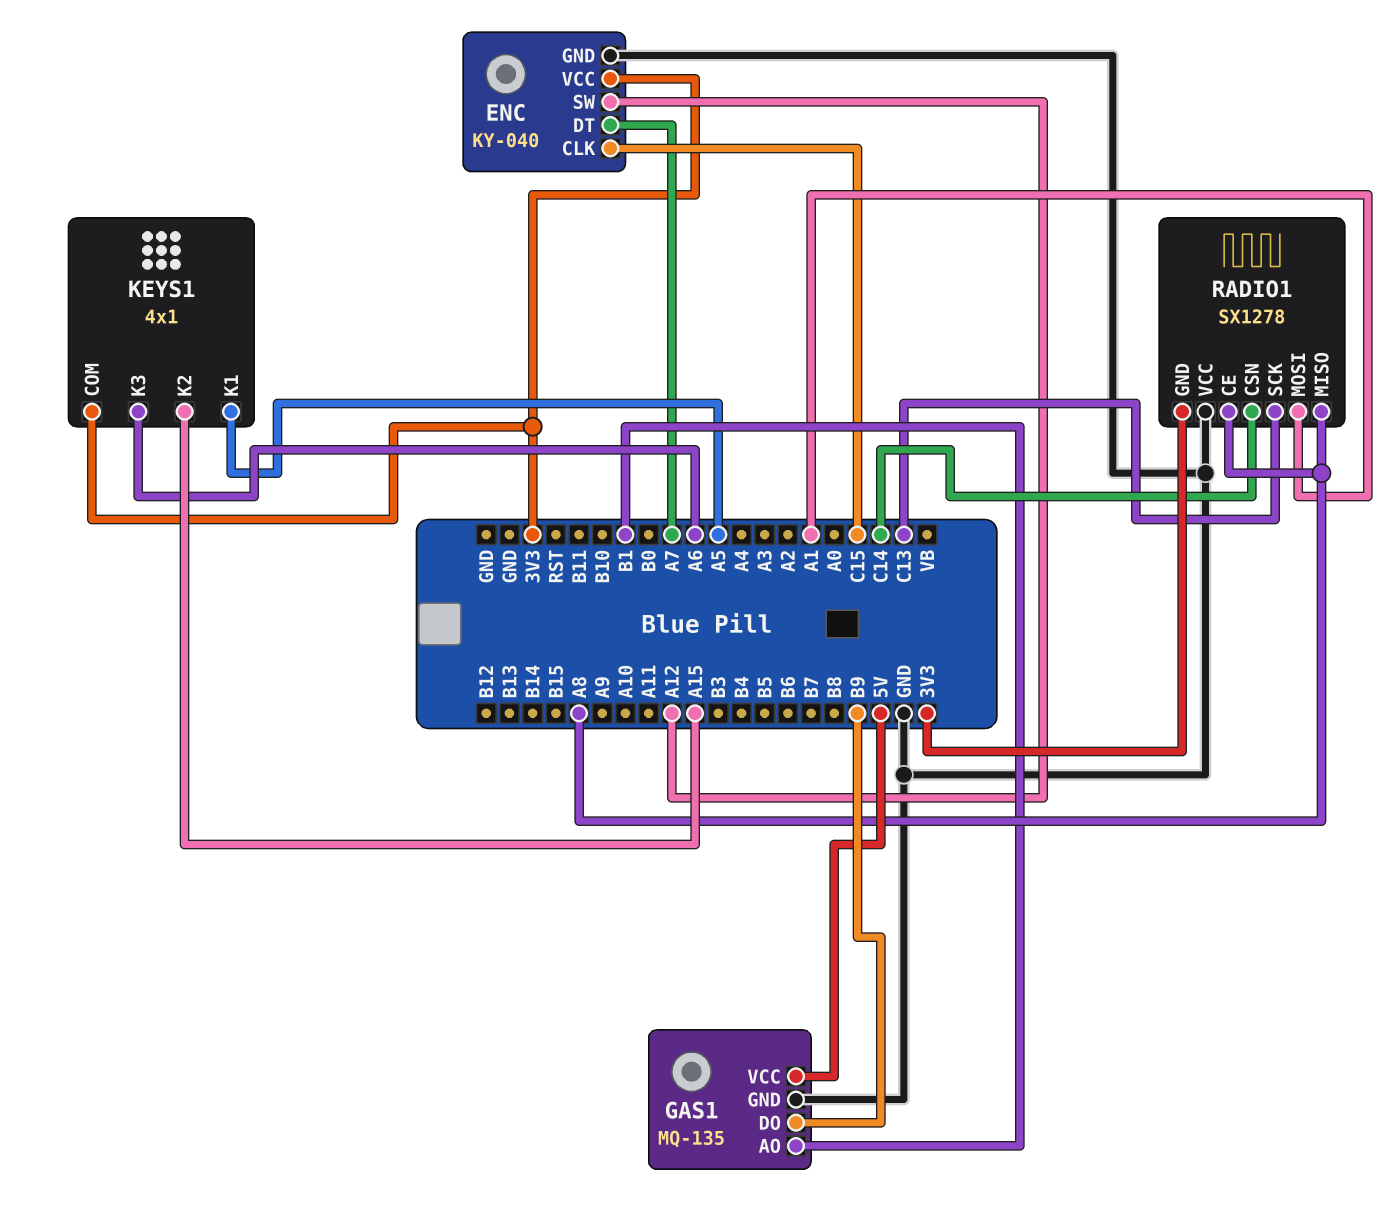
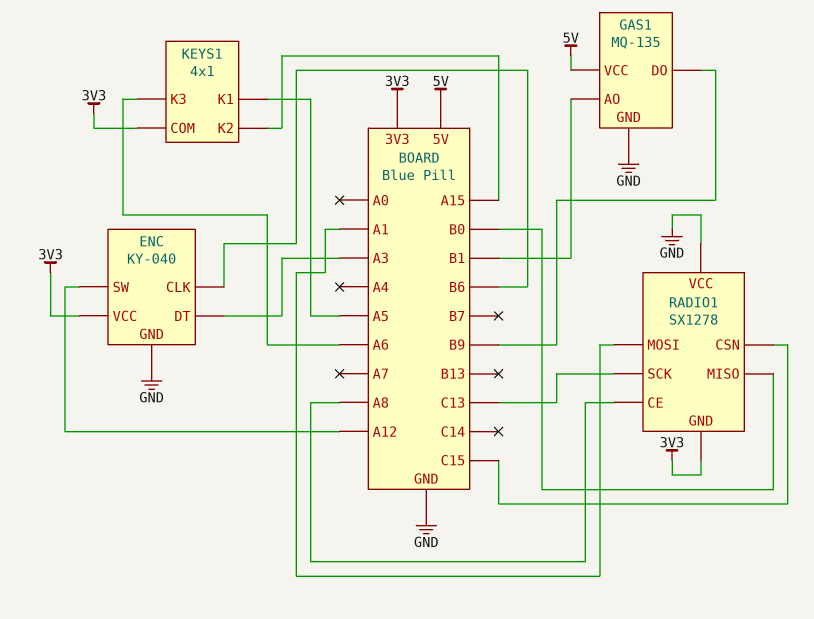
ENC pin CLK: C15 -> B6
ENC pin DT: A7 -> A3
RADIO1 pin CSN: C14 -> C15
RADIO1 pin MISO: A8 -> B0

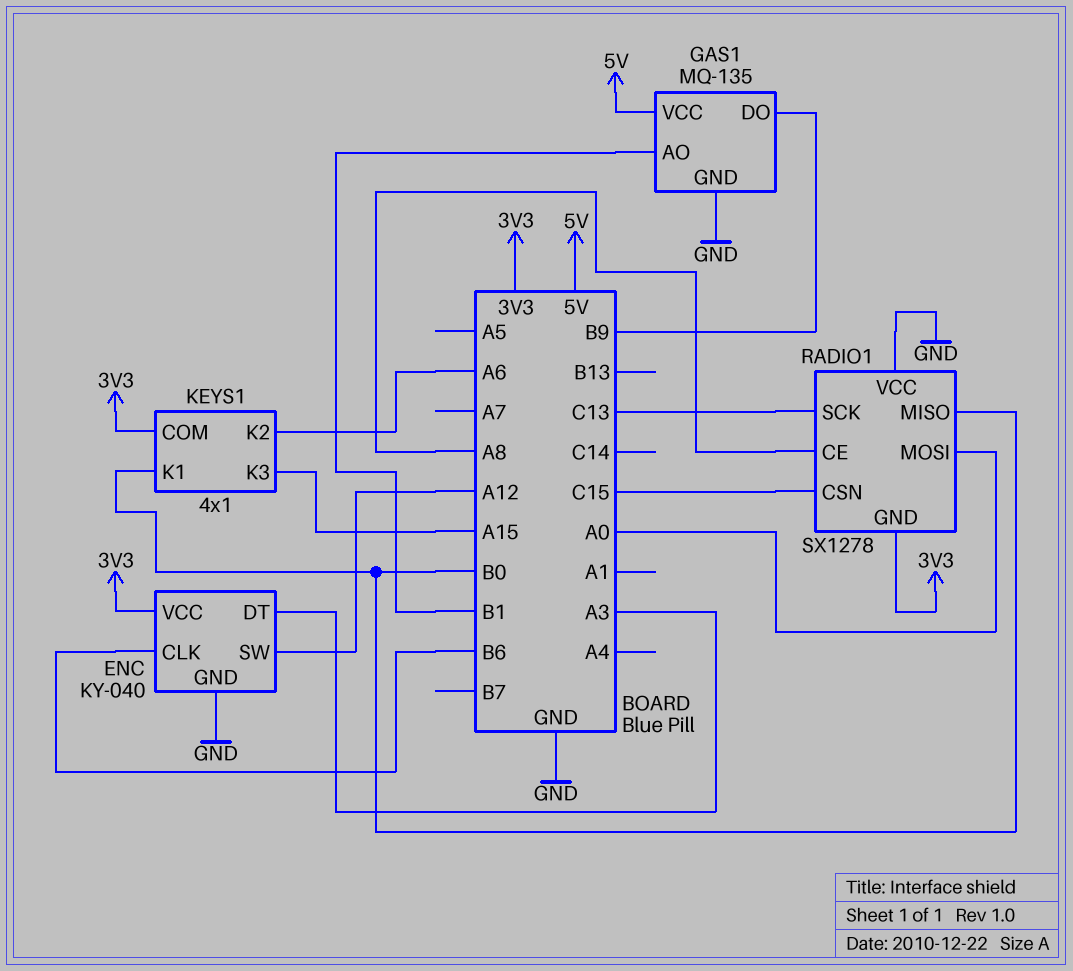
KEYS1 pin K1: A5 -> B0
KEYS1 pin K2: A15 -> A6
KEYS1 pin K3: A6 -> A15
RADIO1 pin MOSI: A1 -> A0

